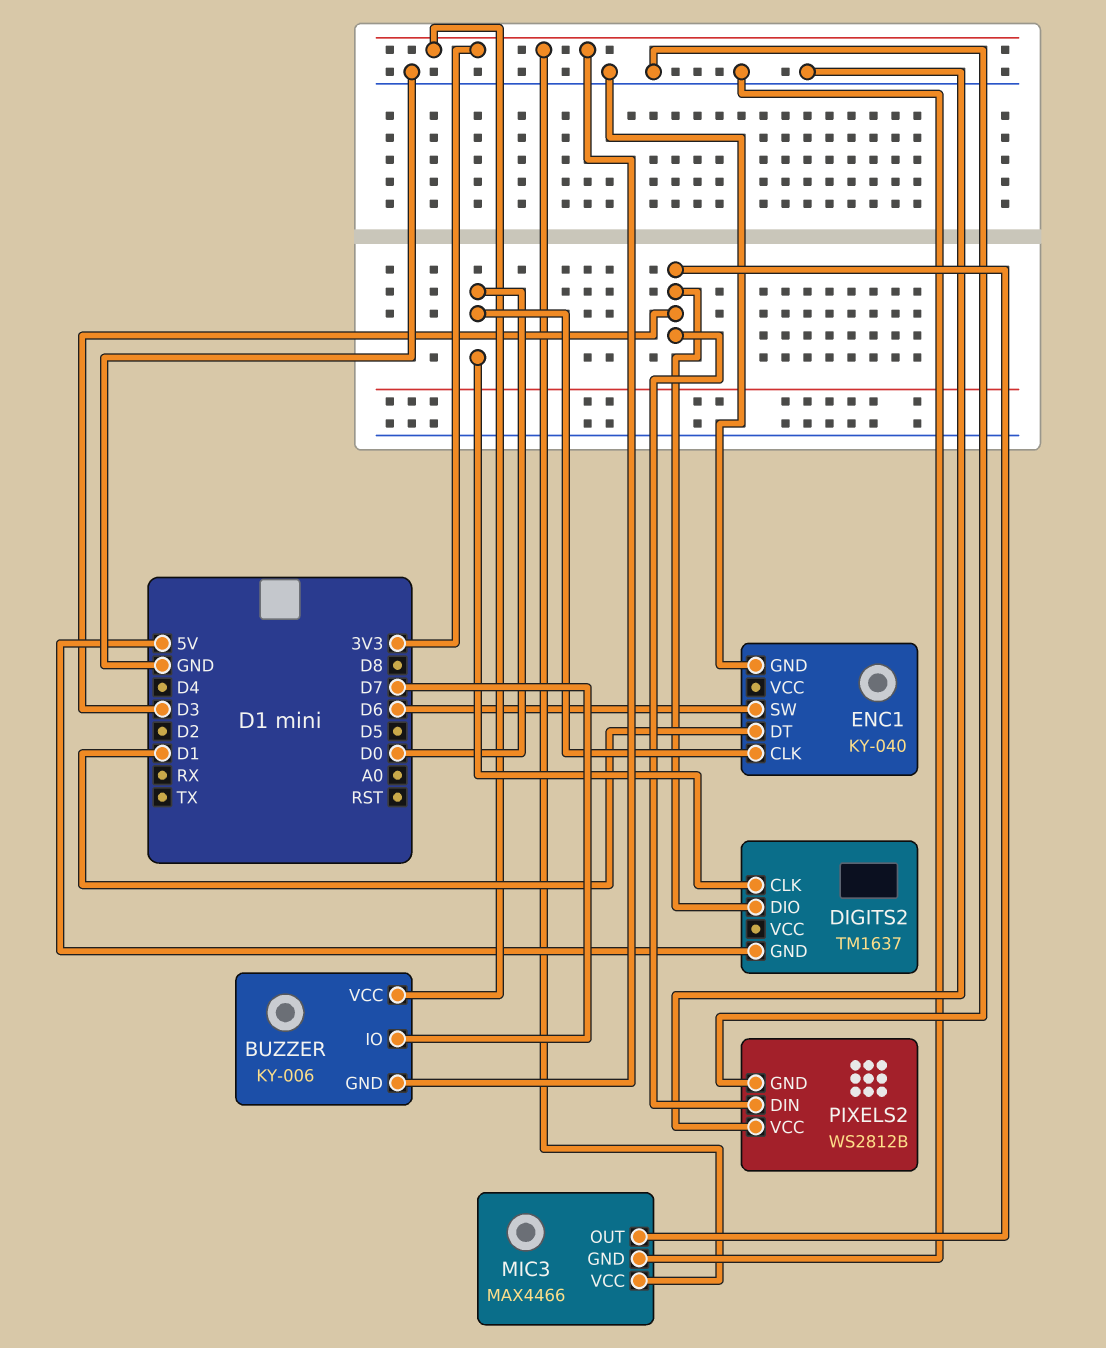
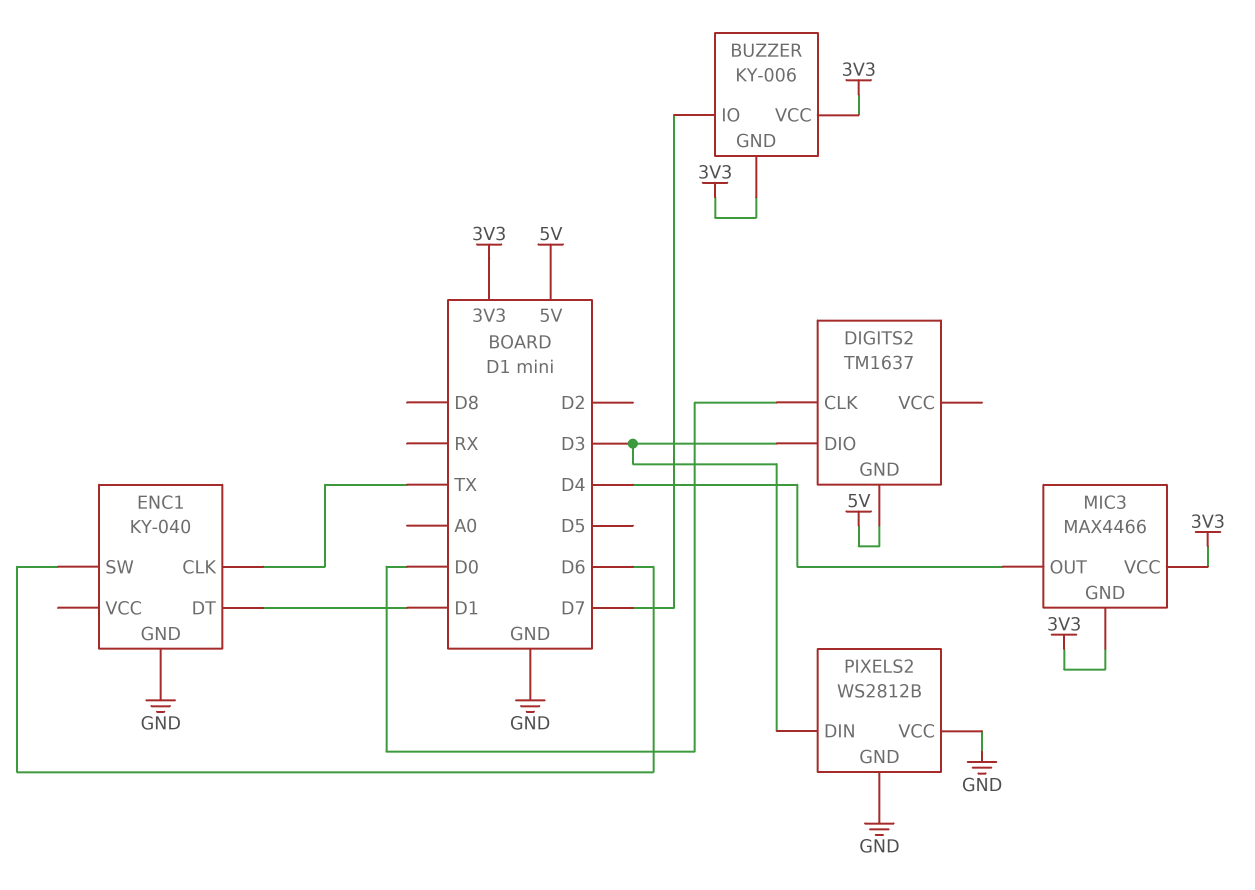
ENC1 pin CLK: D0 -> TX
MIC3 pin GND: GND -> 3V3
MIC3 pin OUT: D3 -> D4

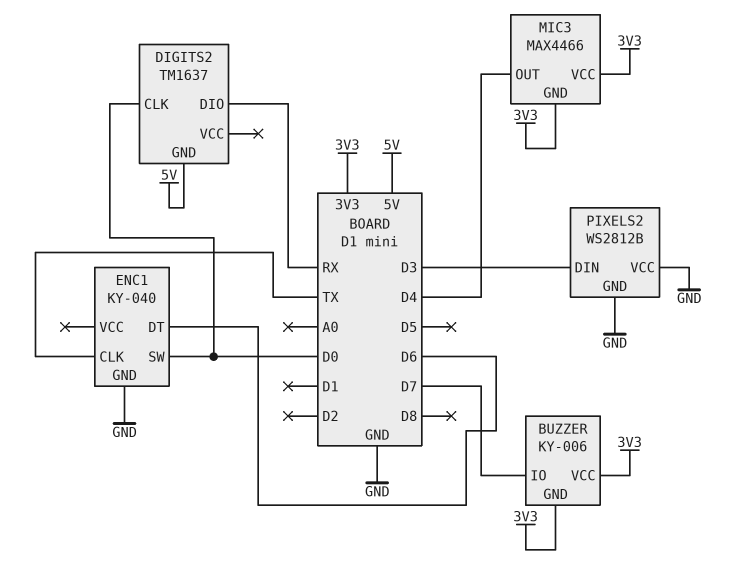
DIGITS2 pin DIO: D3 -> RX
ENC1 pin DT: D1 -> D6
ENC1 pin SW: D6 -> D0

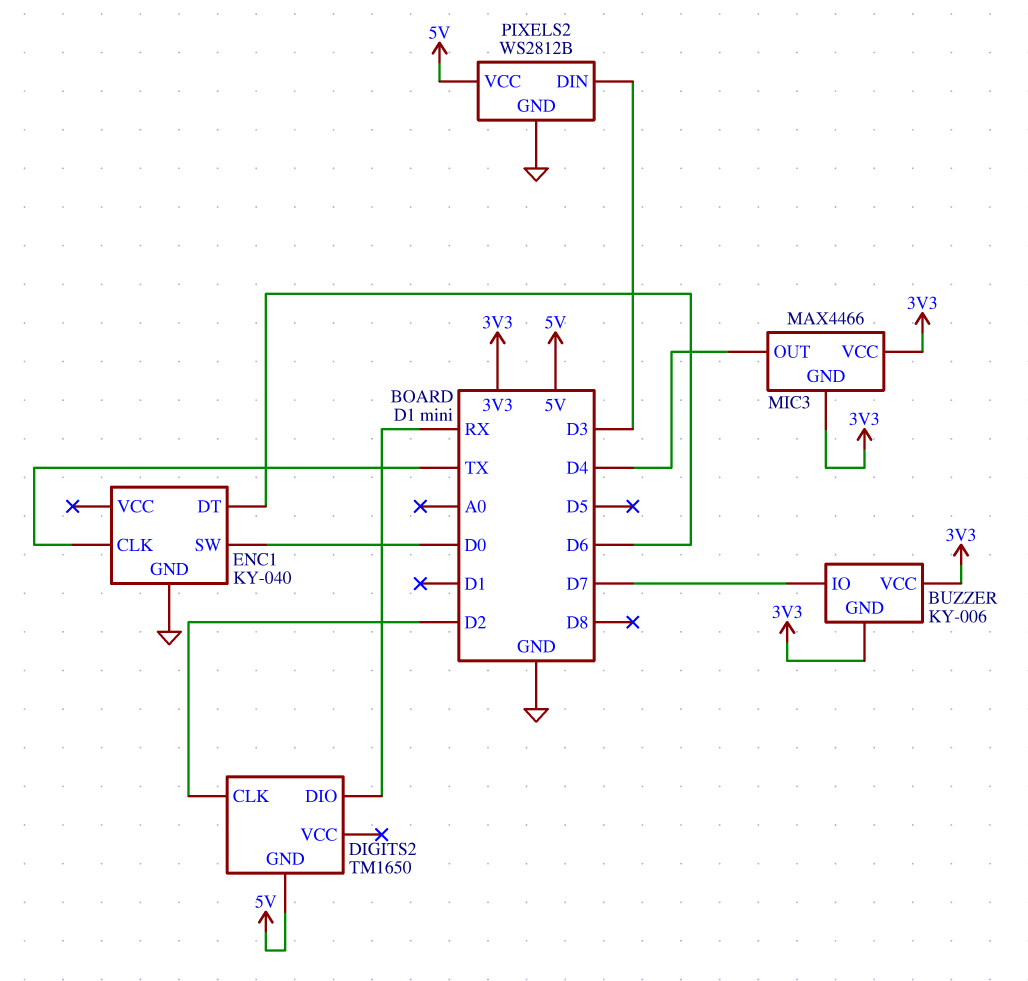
DIGITS2: TM1637 -> TM1650
DIGITS2 pin CLK: D0 -> D2
PIXELS2 pin VCC: GND -> 5V

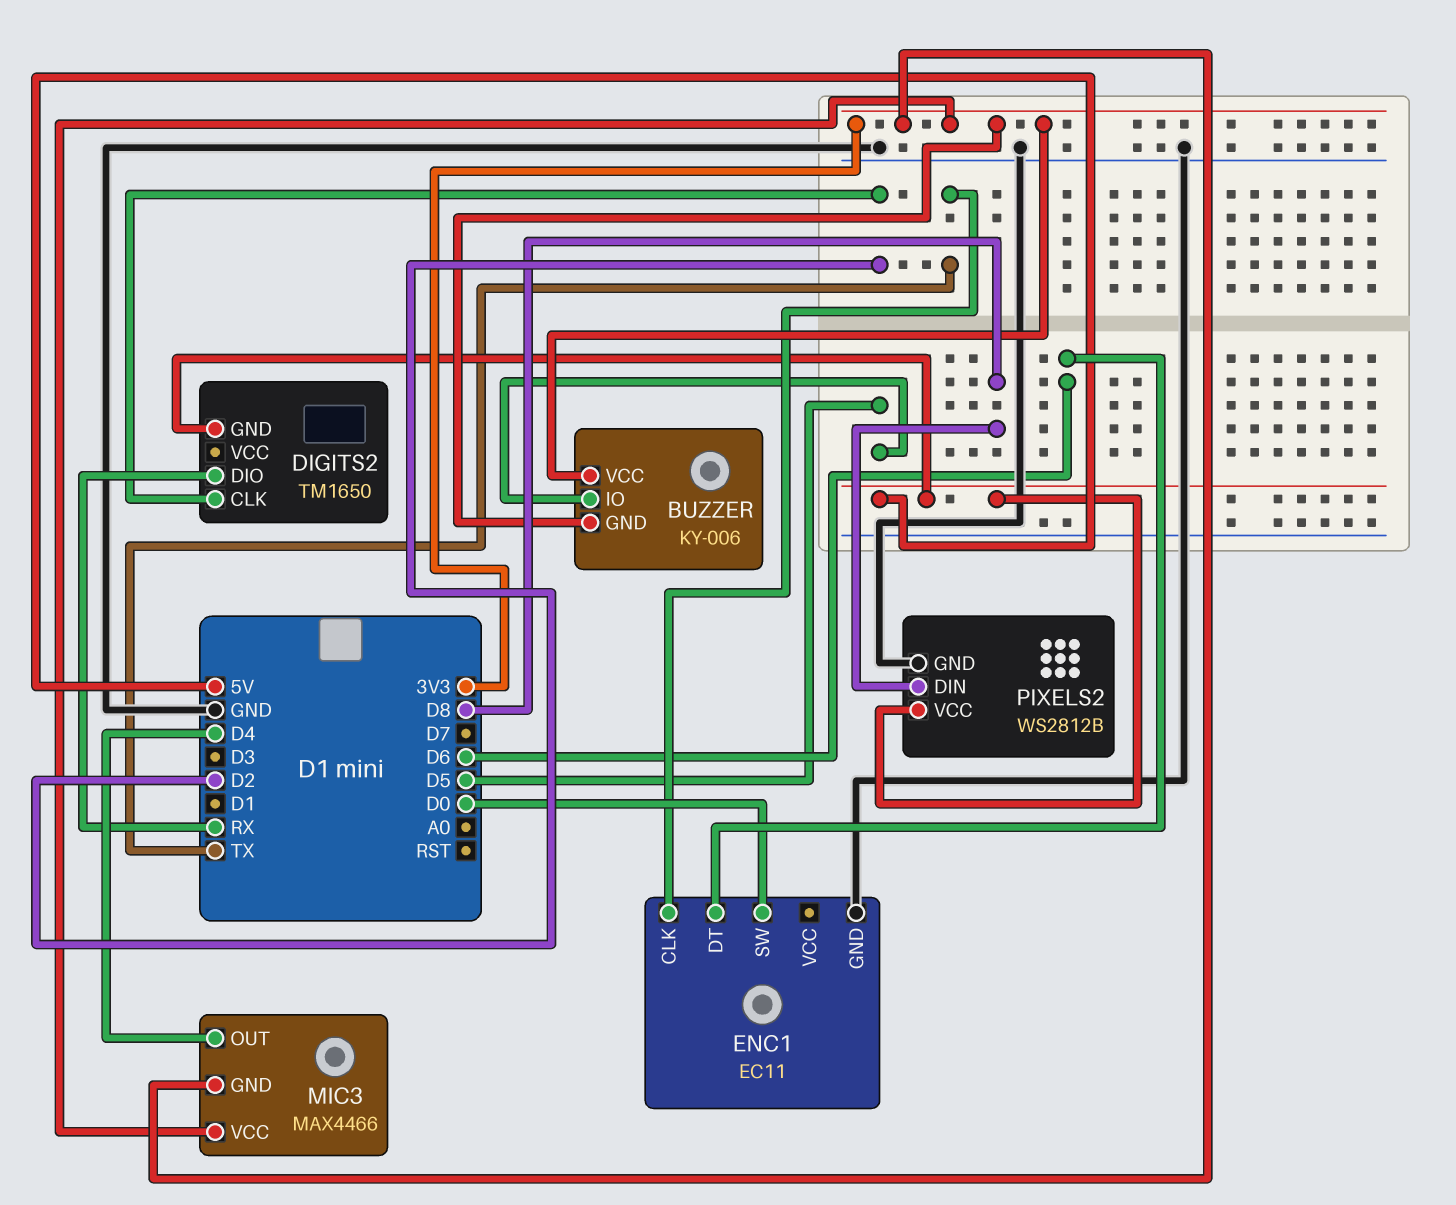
BUZZER pin IO: D7 -> D5
ENC1: KY-040 -> EC11
PIXELS2 pin DIN: D3 -> D8

